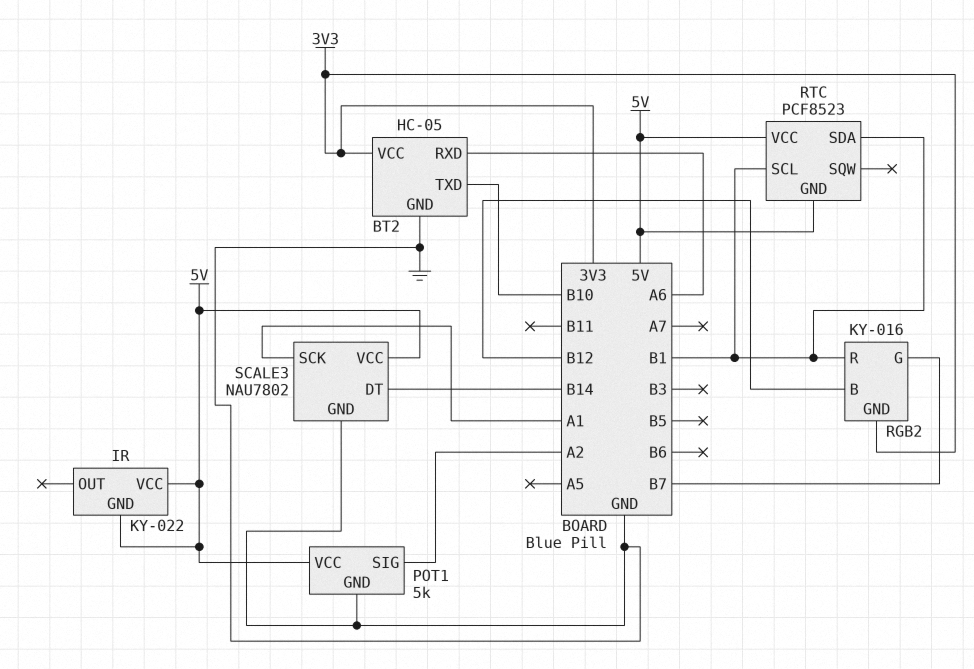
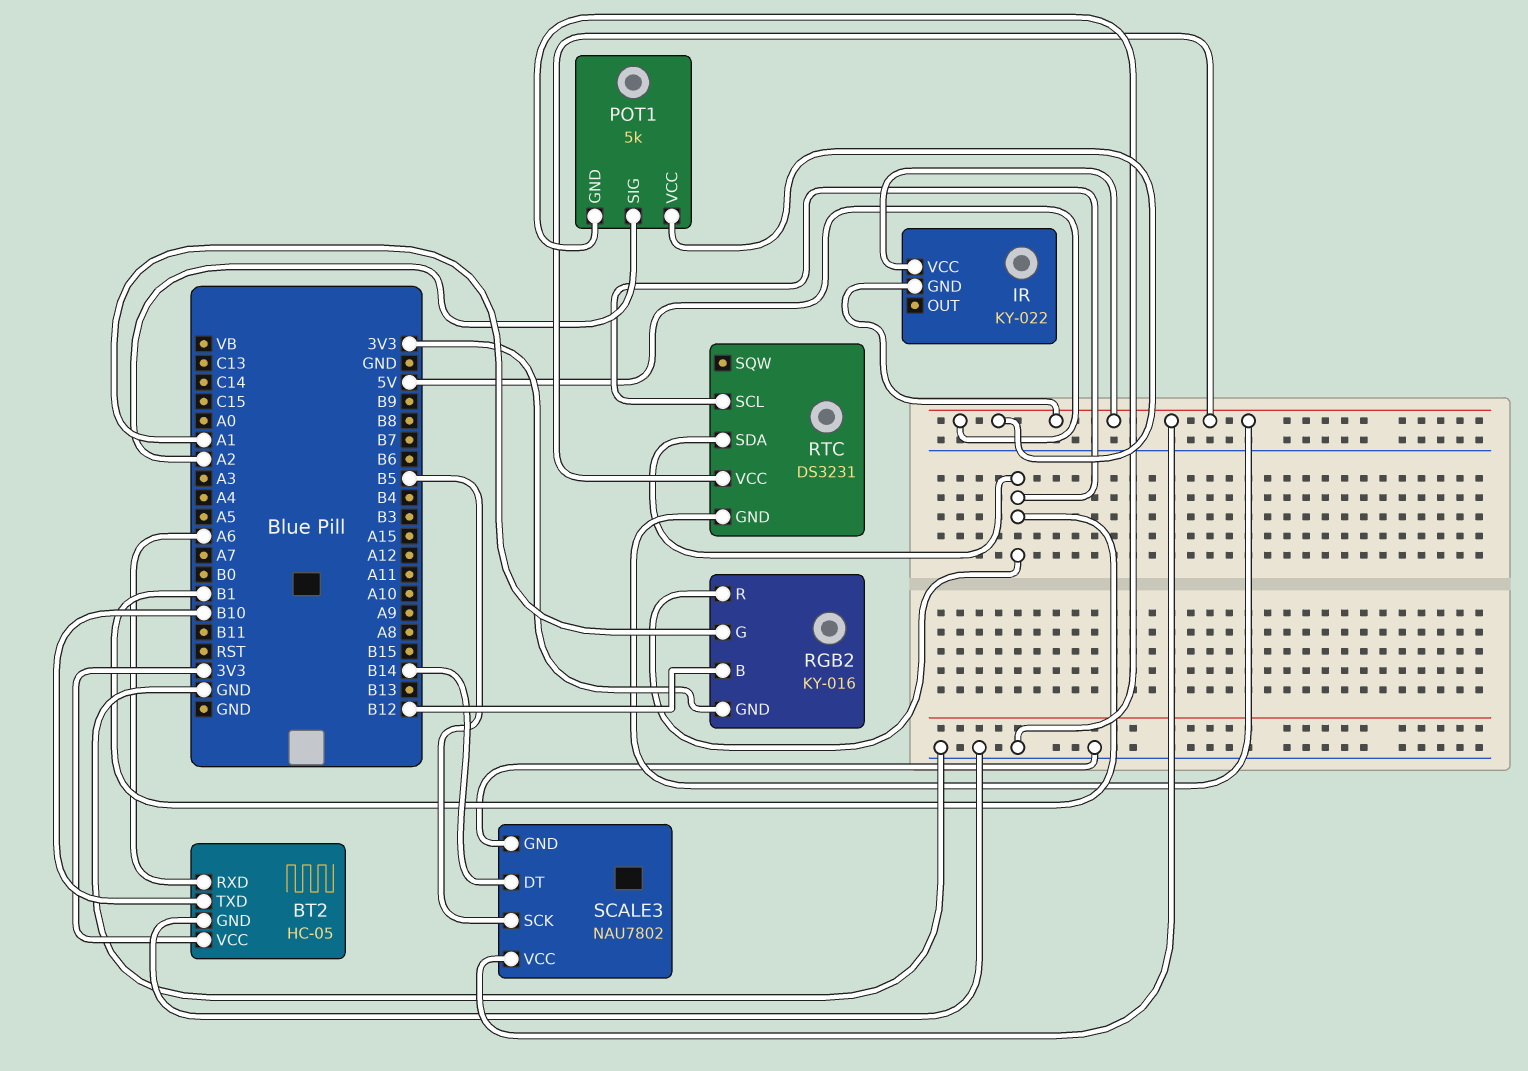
RGB2 pin G: B7 -> A1
RTC: PCF8523 -> DS3231
SCALE3 pin SCK: A1 -> B5

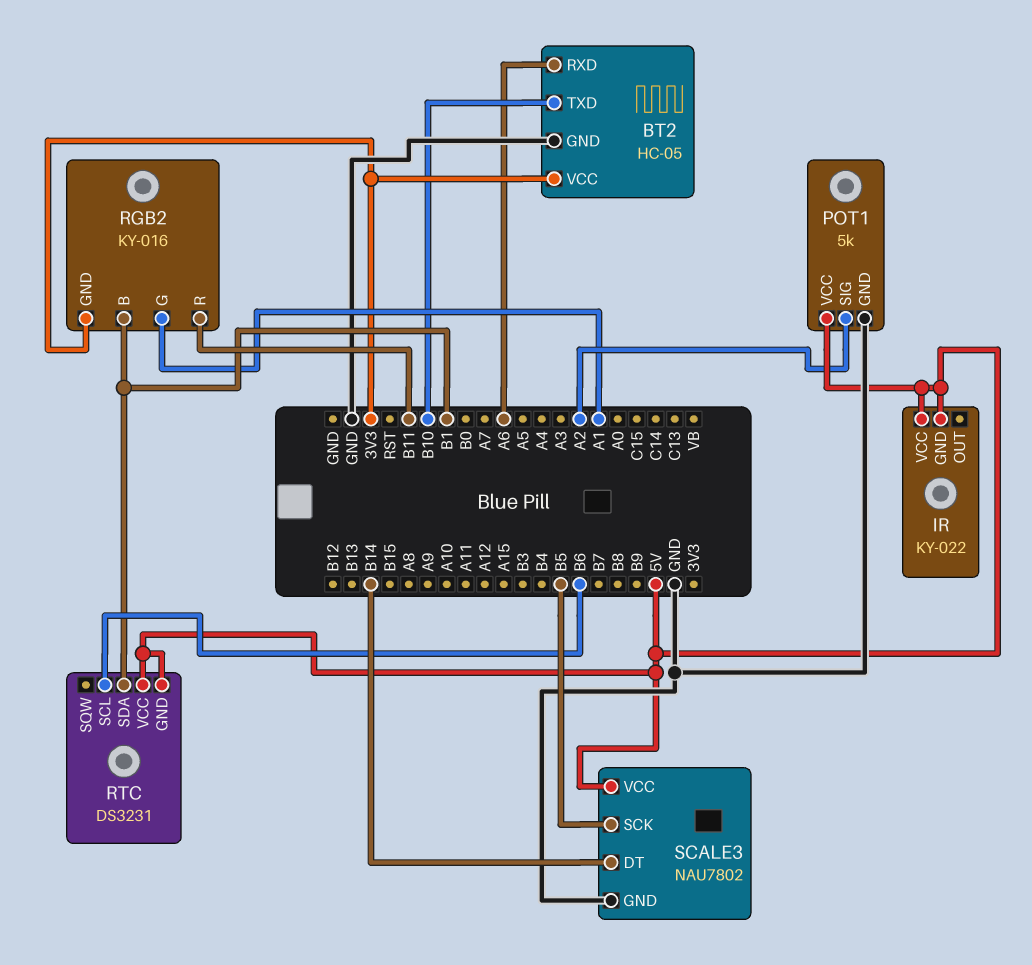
RGB2 pin B: B12 -> B1
RGB2 pin R: B1 -> B11
RTC pin SCL: B1 -> B6

